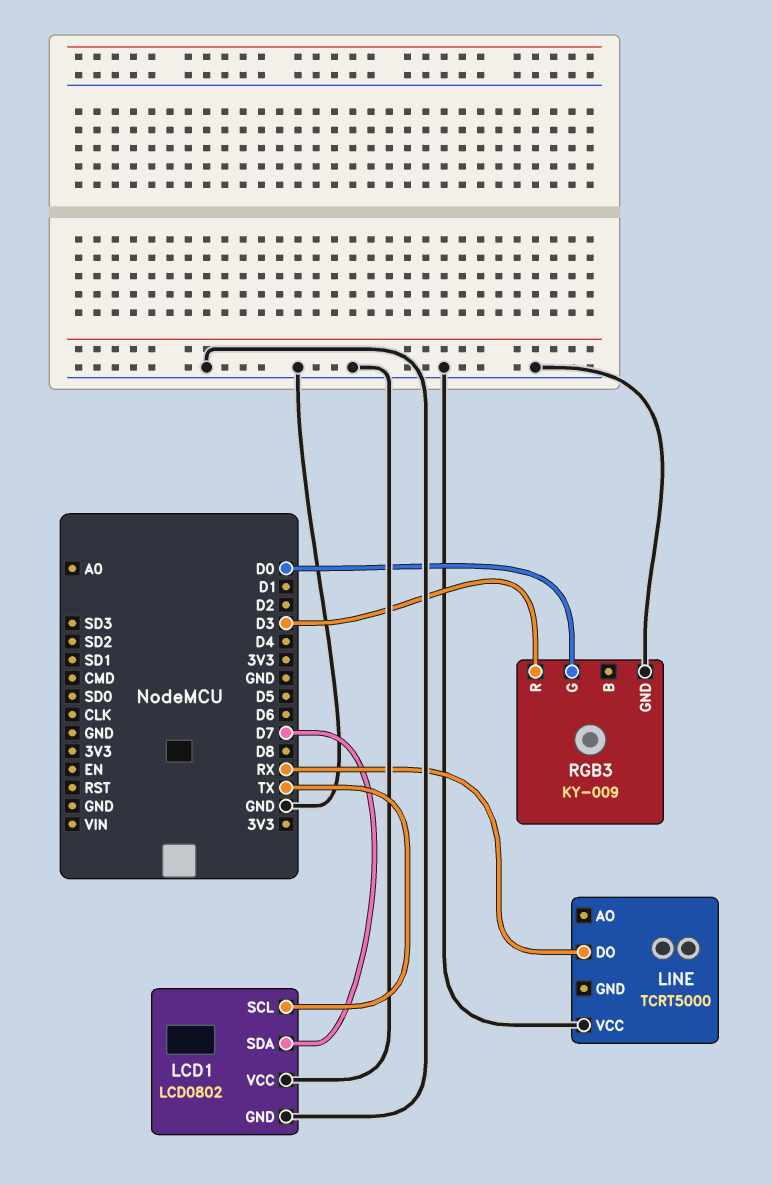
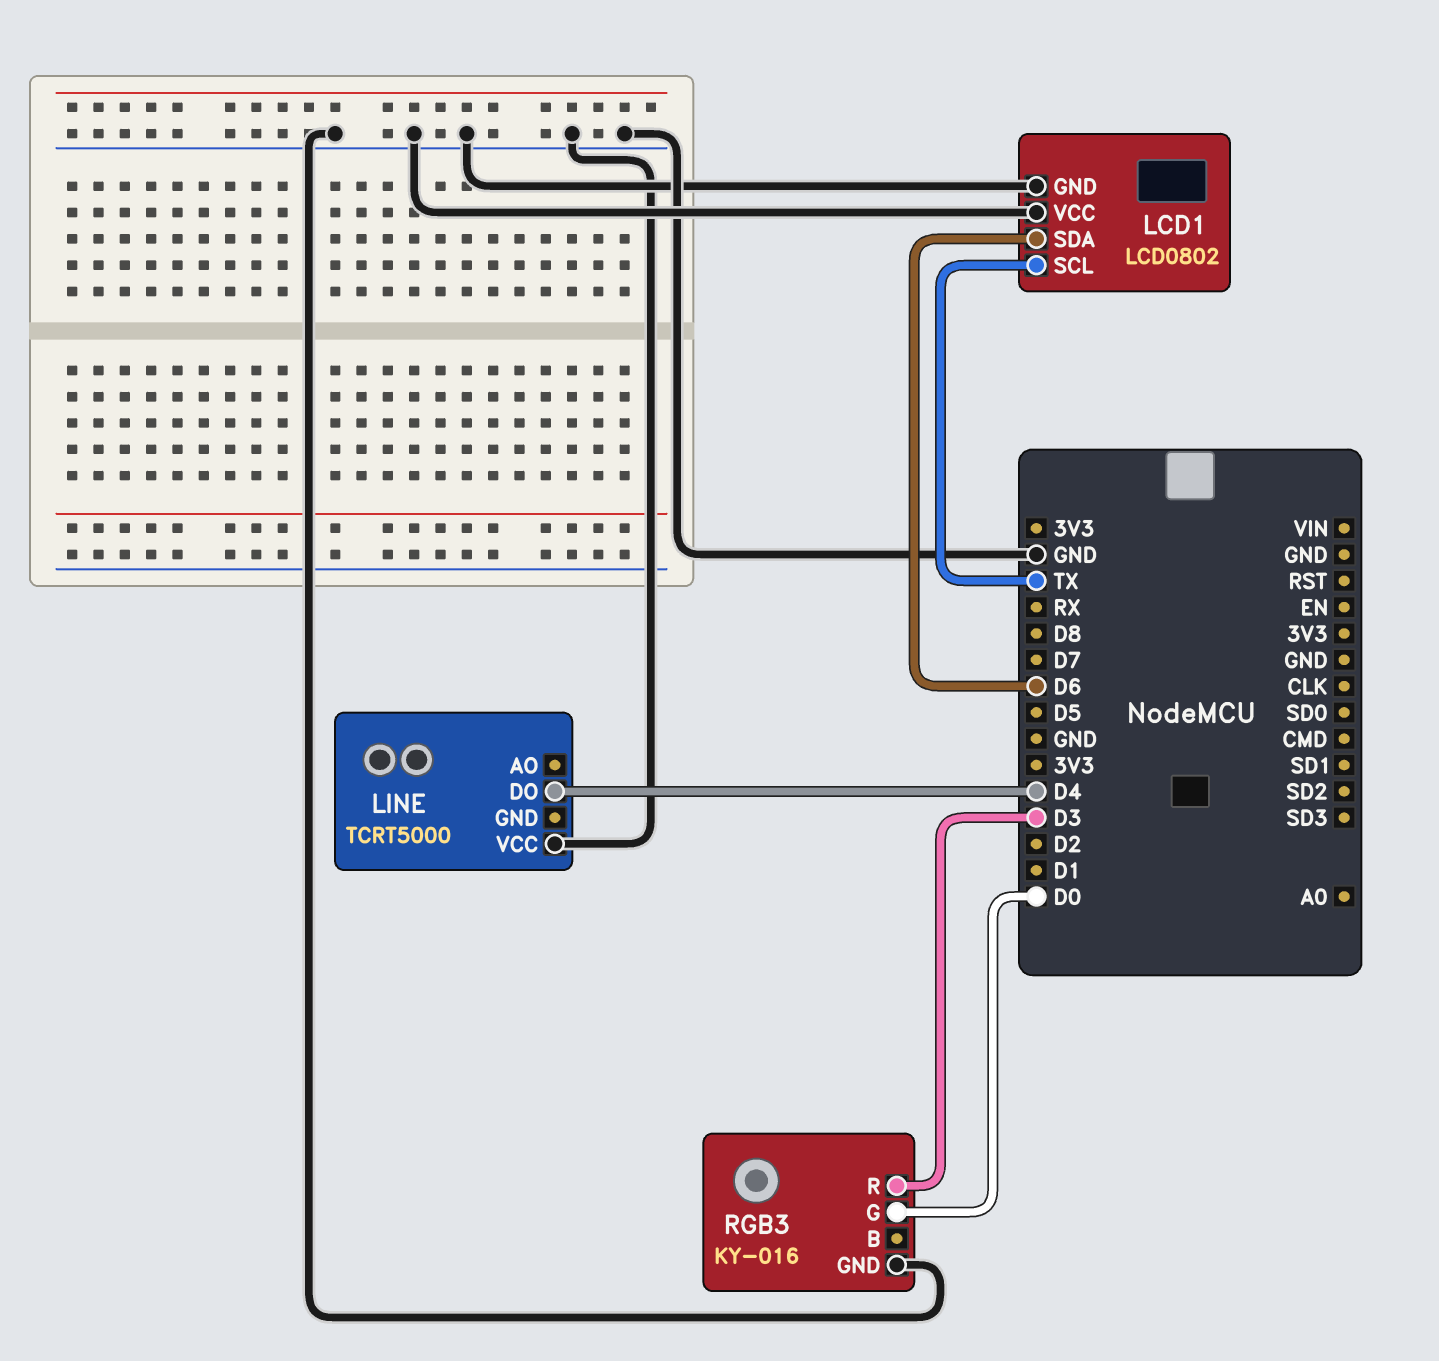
LCD1 pin SDA: D7 -> D6
LINE pin DO: RX -> D4
RGB3: KY-009 -> KY-016

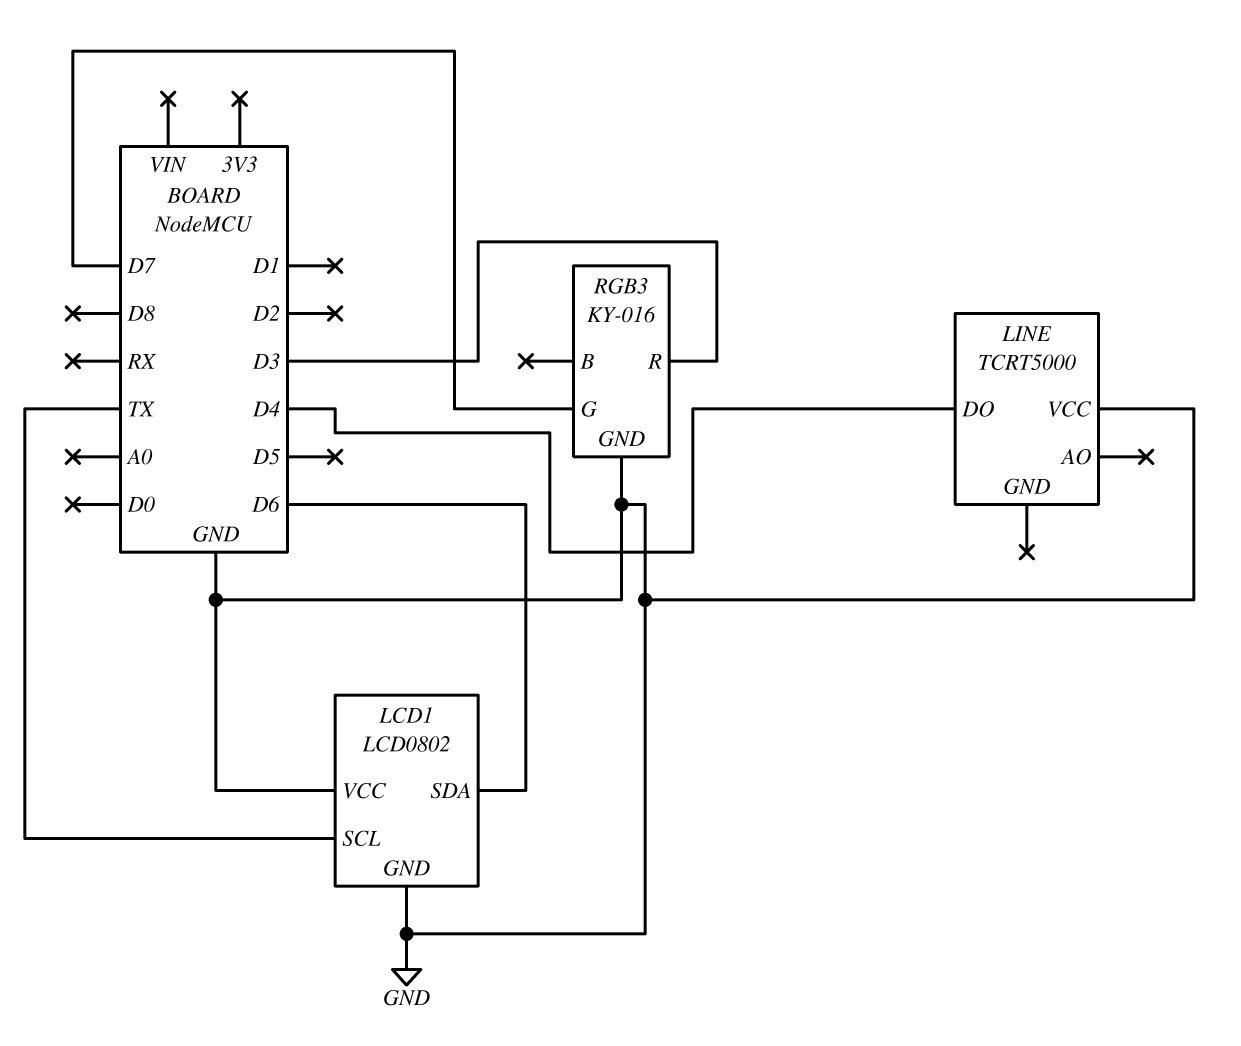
RGB3 pin G: D0 -> D7

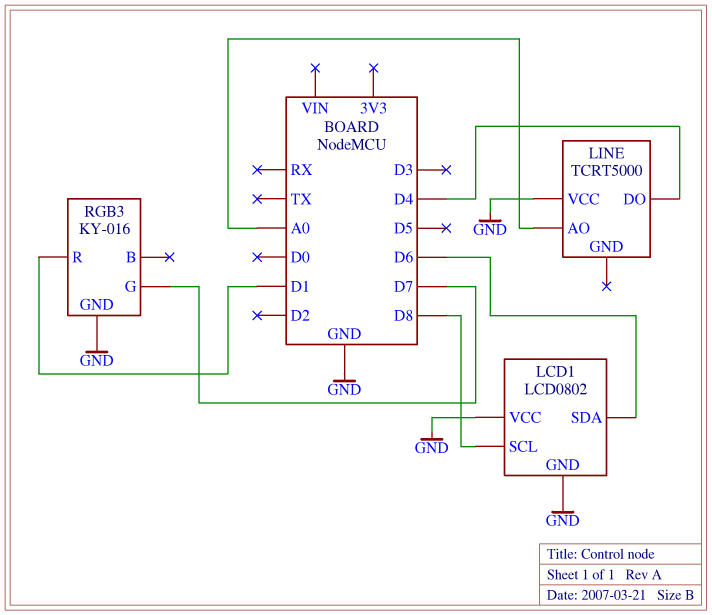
LCD1 pin SCL: TX -> D8
LINE pin AO: none -> A0
RGB3 pin R: D3 -> D1

